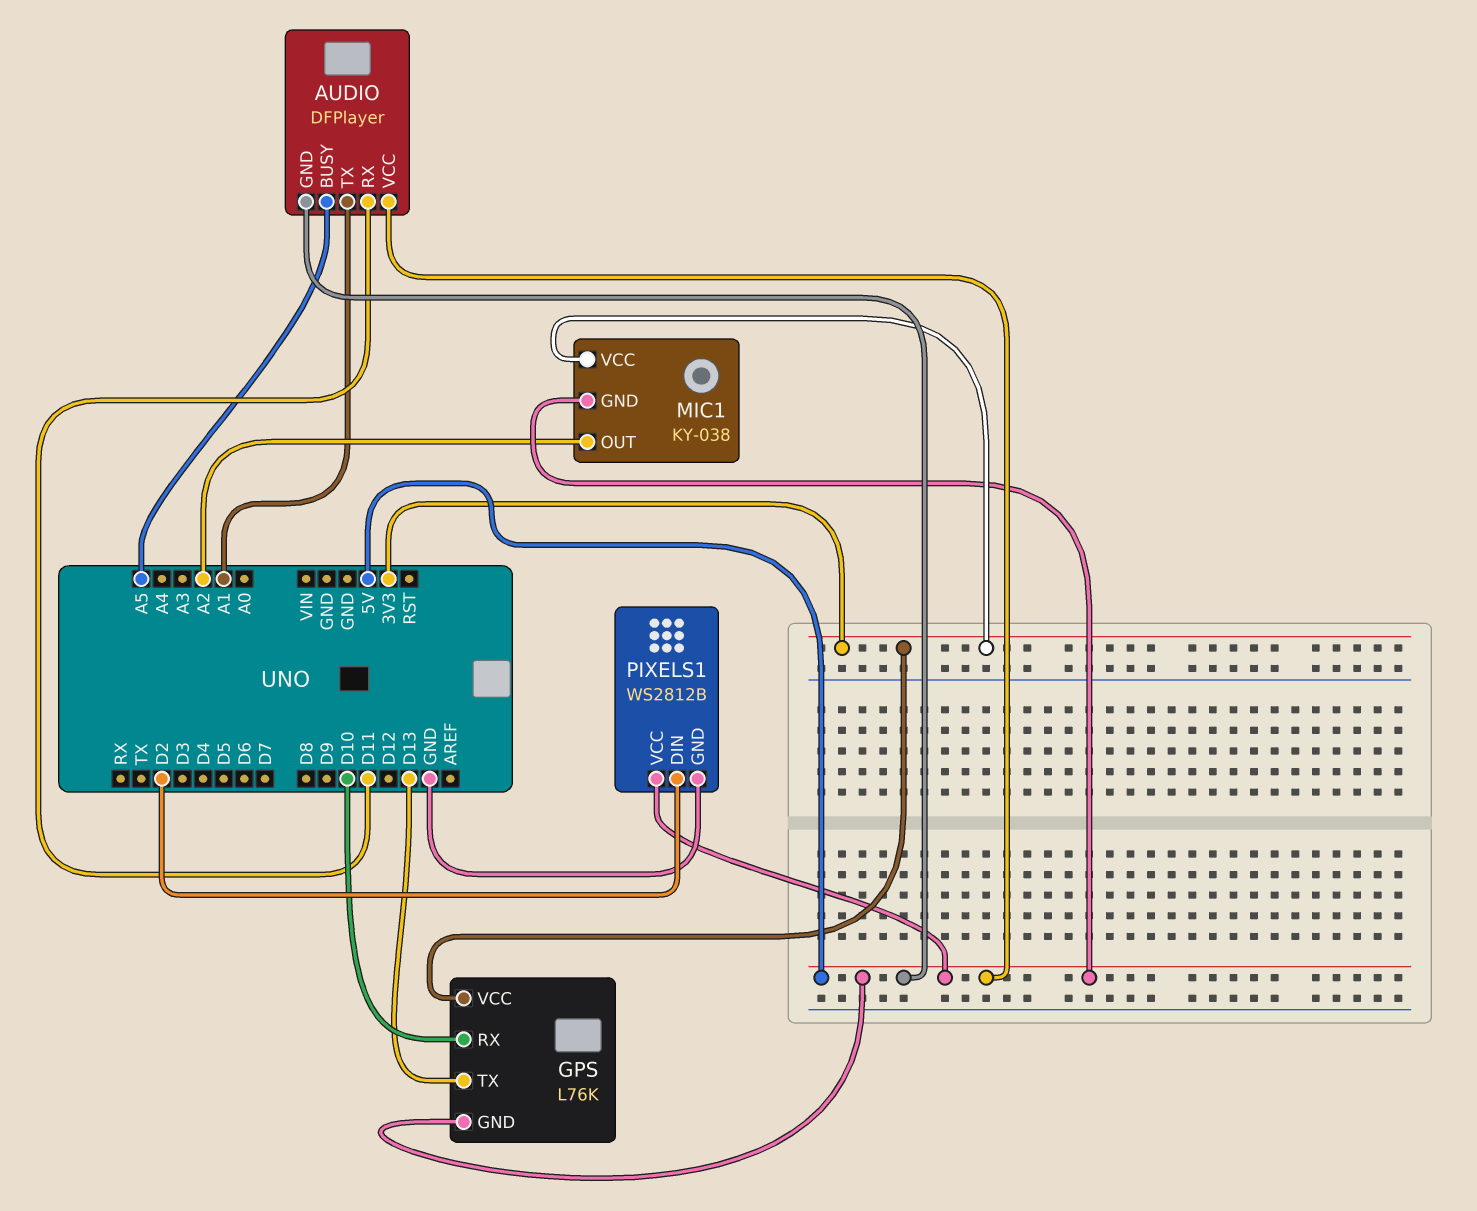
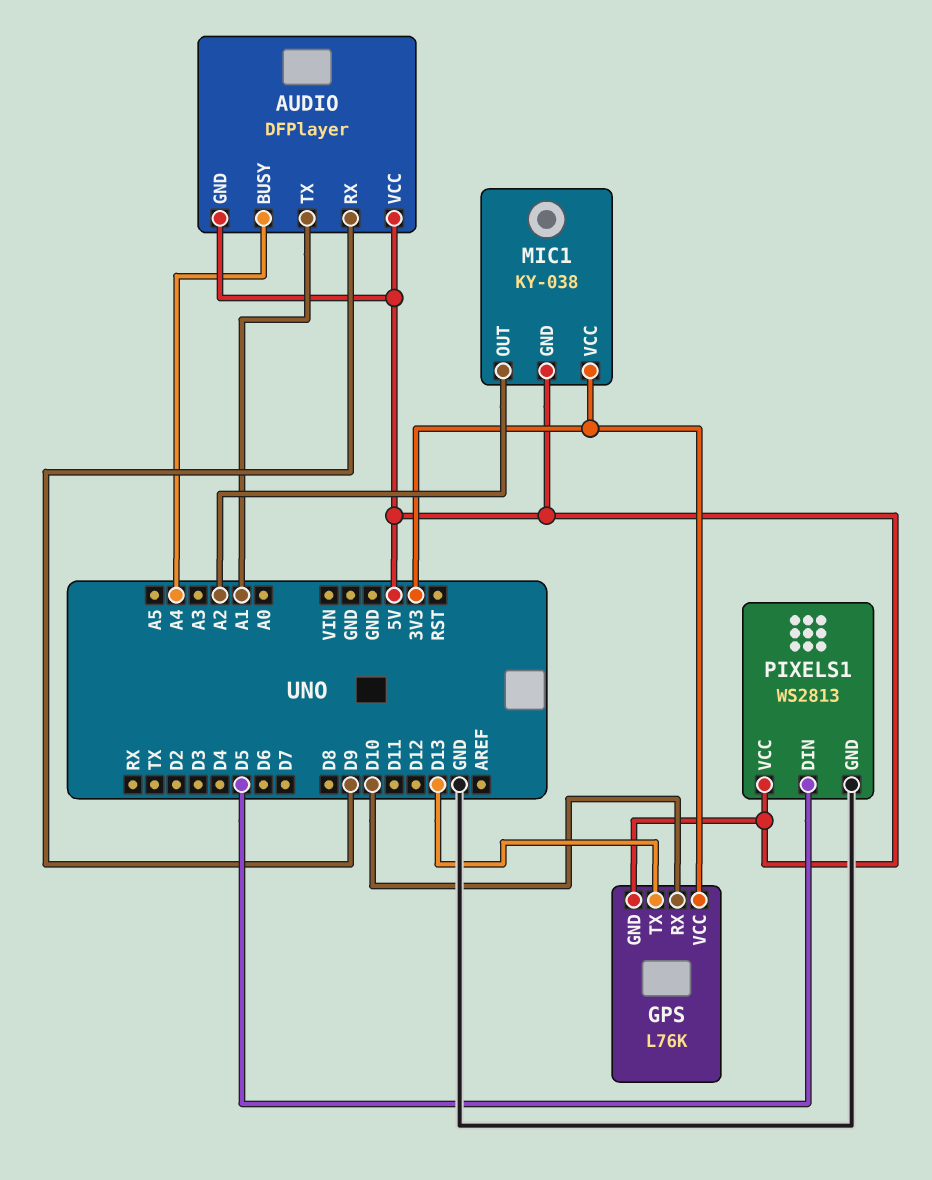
AUDIO pin BUSY: A5 -> A4
AUDIO pin RX: D11 -> D9
PIXELS1: WS2812B -> WS2813
PIXELS1 pin DIN: D2 -> D5

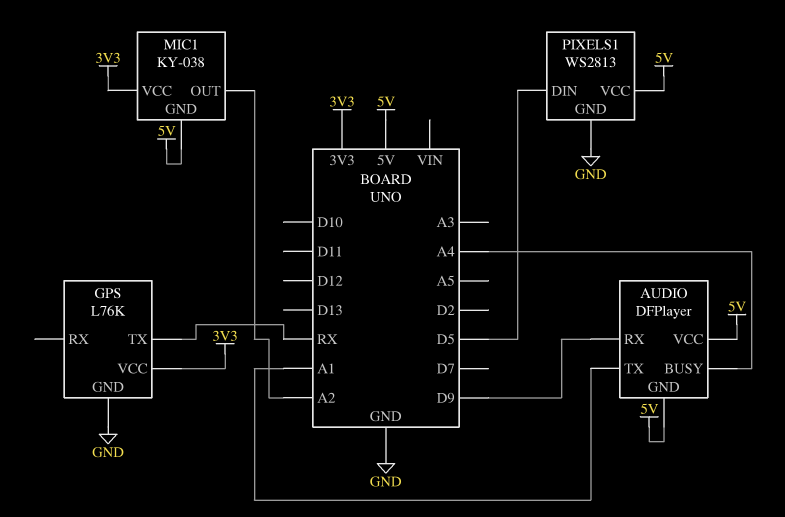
GPS pin GND: 5V -> GND
GPS pin RX: D10 -> none
GPS pin TX: D13 -> RX

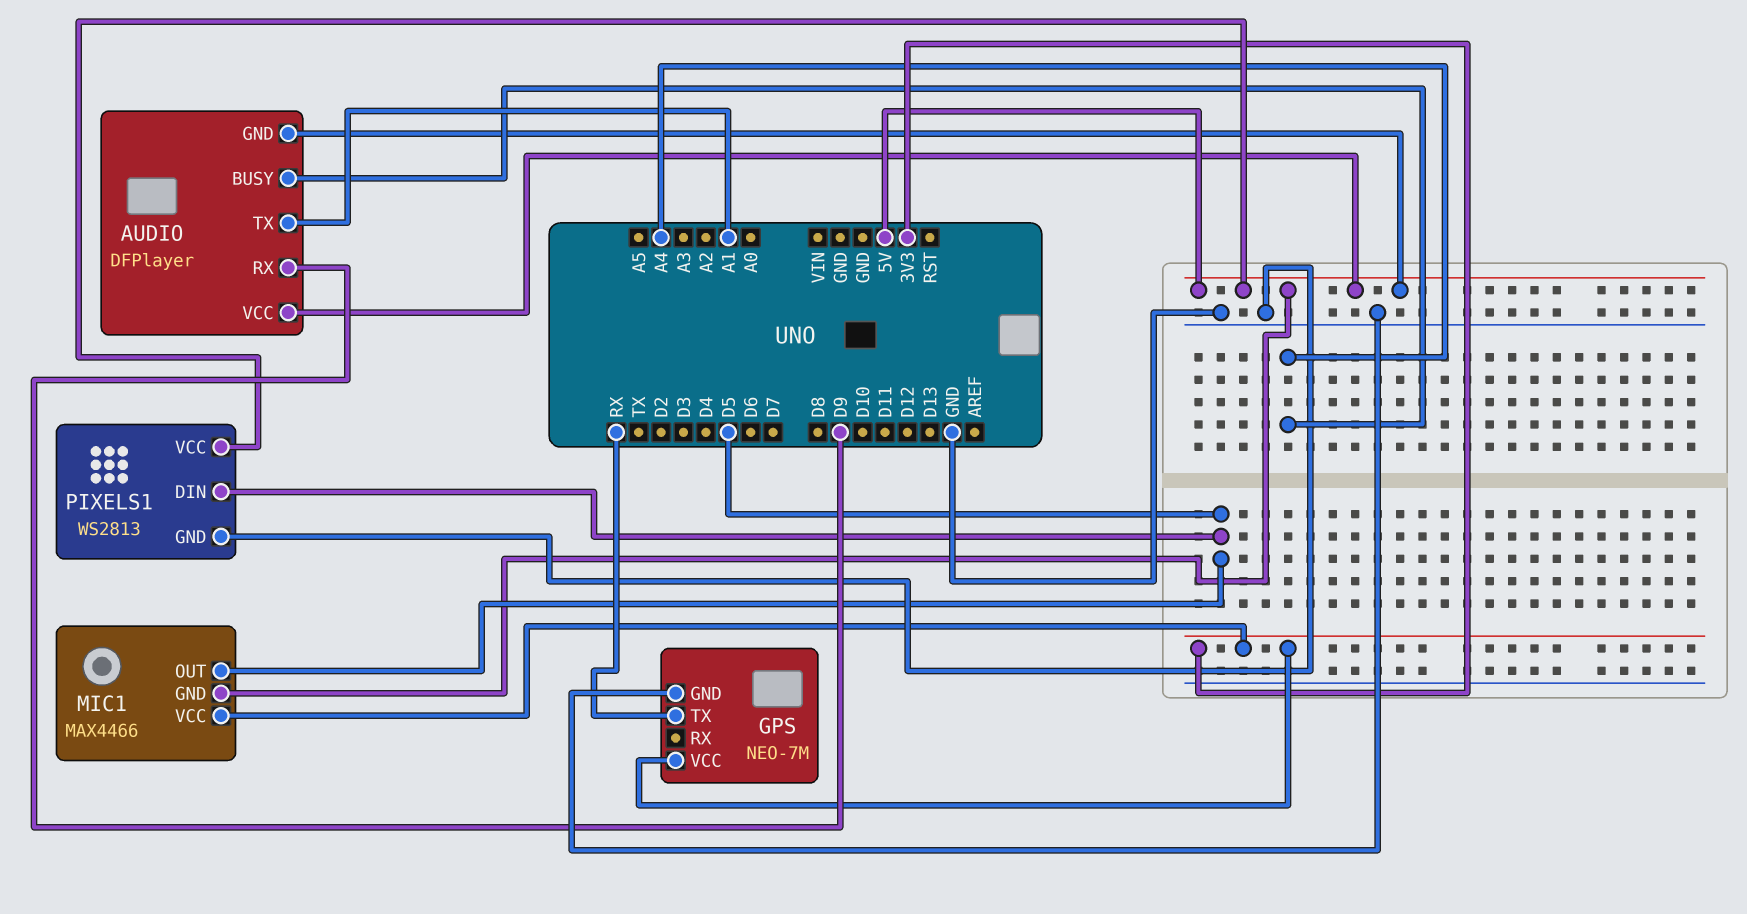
GPS: L76K -> NEO-7M
MIC1: KY-038 -> MAX4466
MIC1 pin OUT: A2 -> D5

